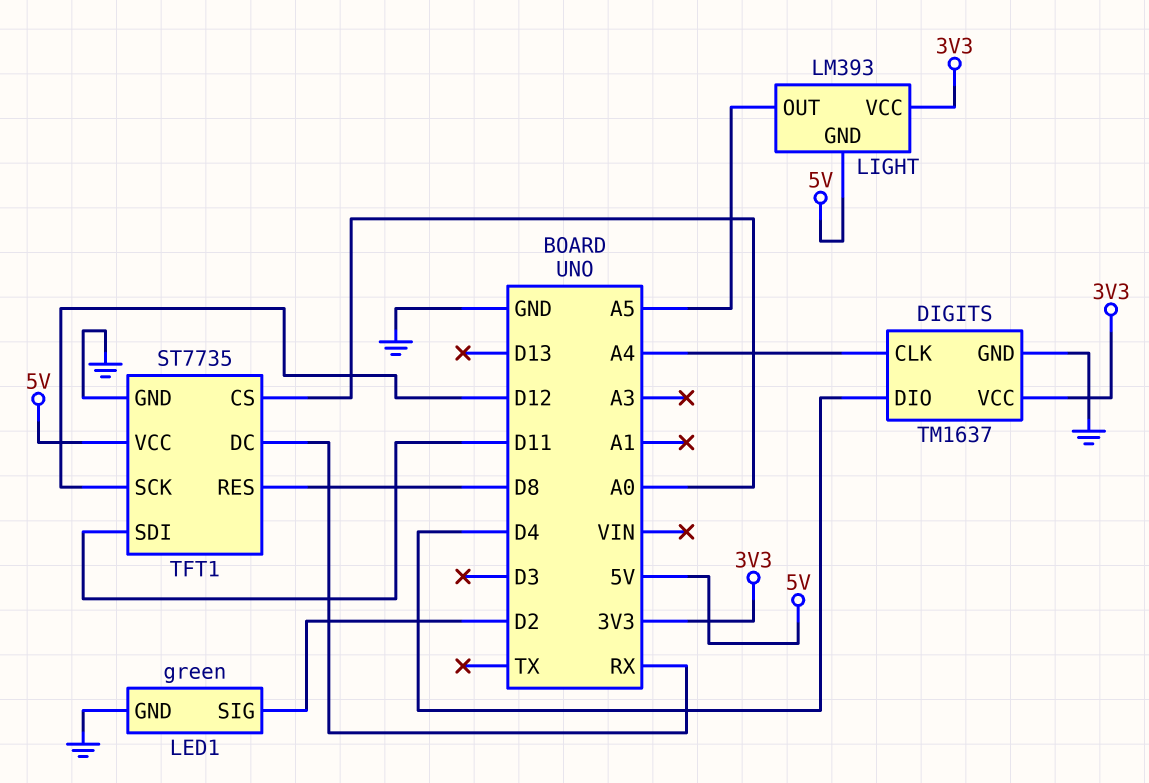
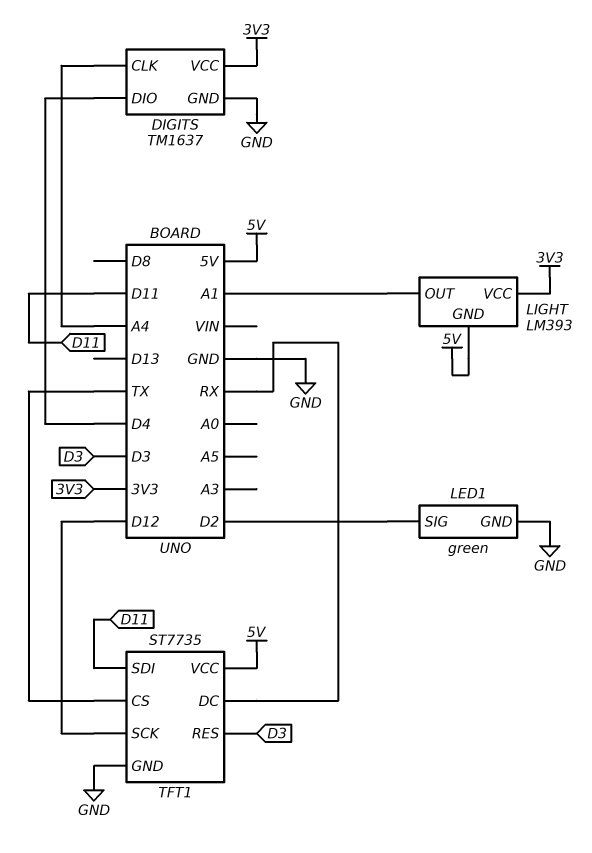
LIGHT pin OUT: A5 -> A1
TFT1 pin CS: A0 -> TX
TFT1 pin RES: D8 -> D3

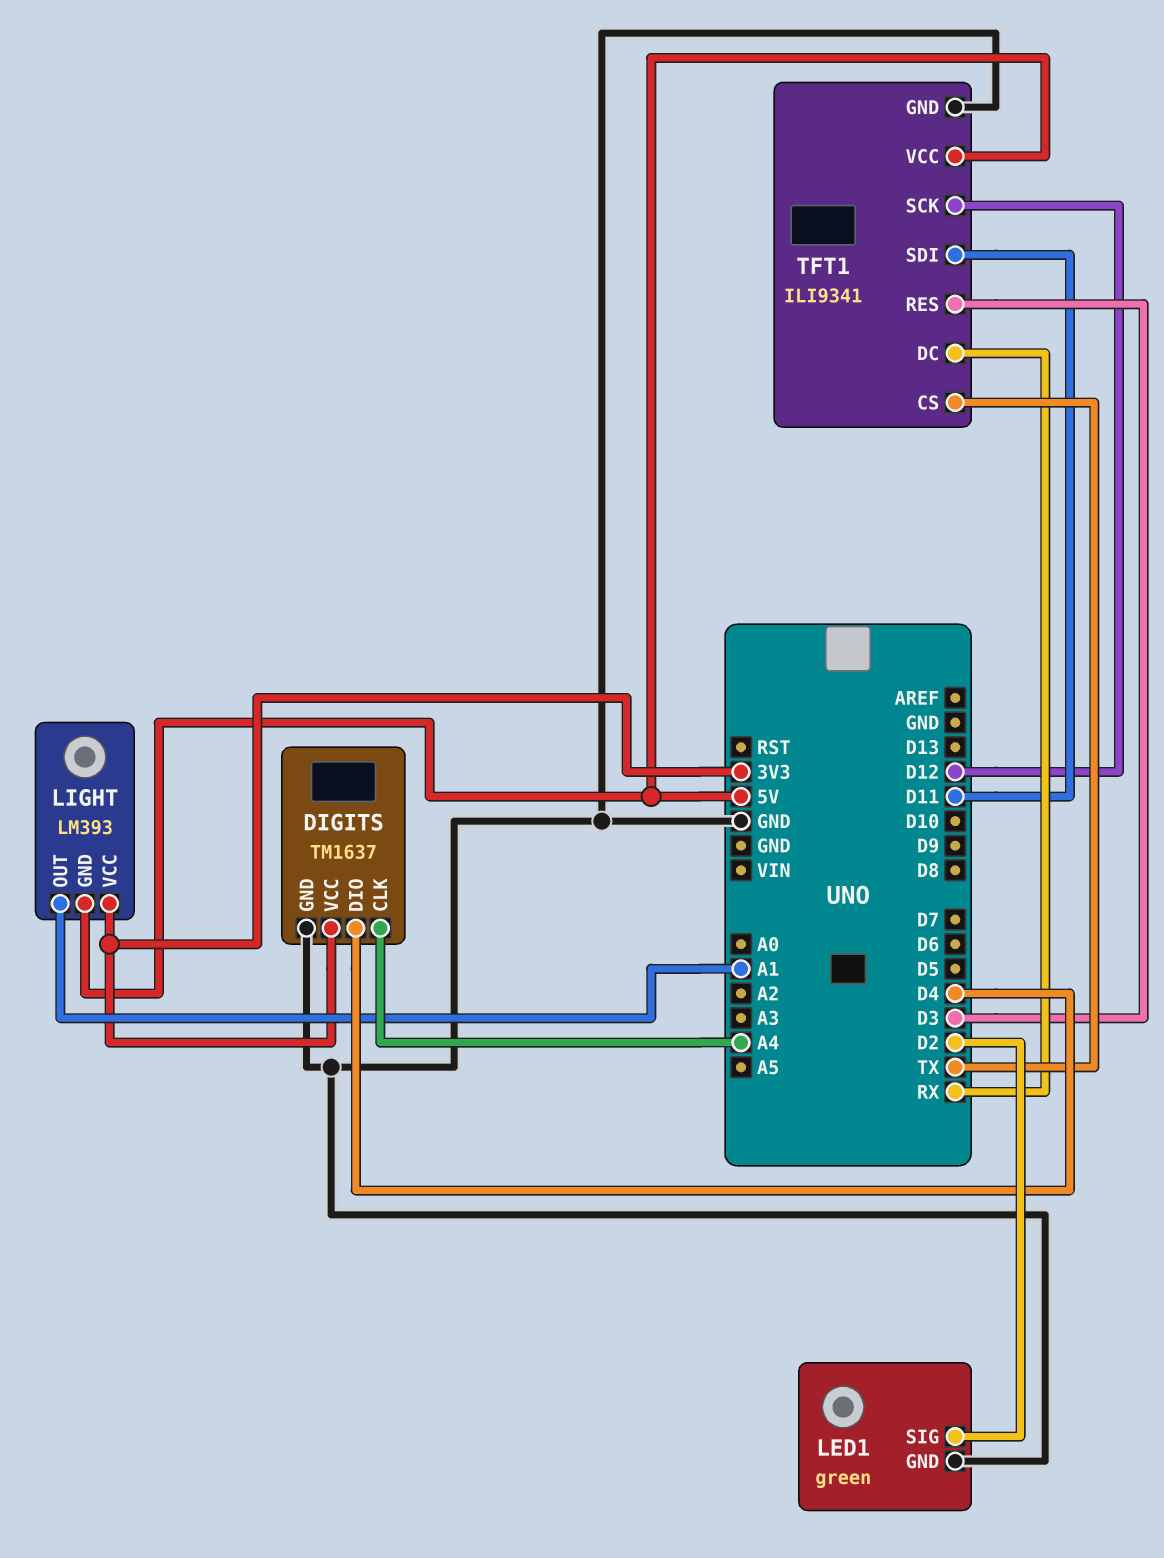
TFT1: ST7735 -> ILI9341

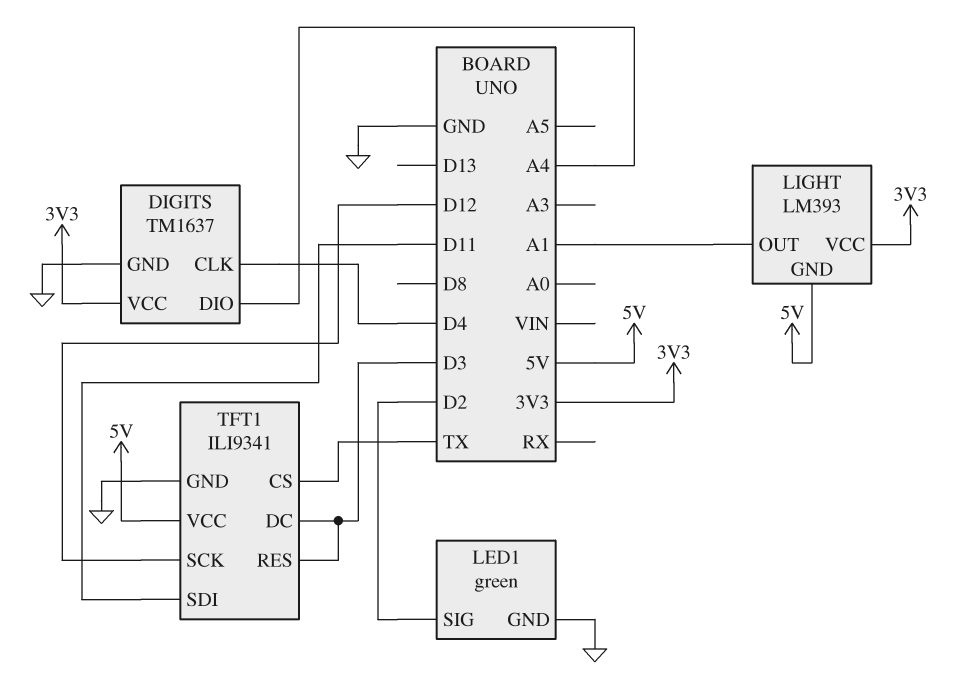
DIGITS pin CLK: A4 -> D4
DIGITS pin DIO: D4 -> A4
TFT1 pin DC: RX -> D3

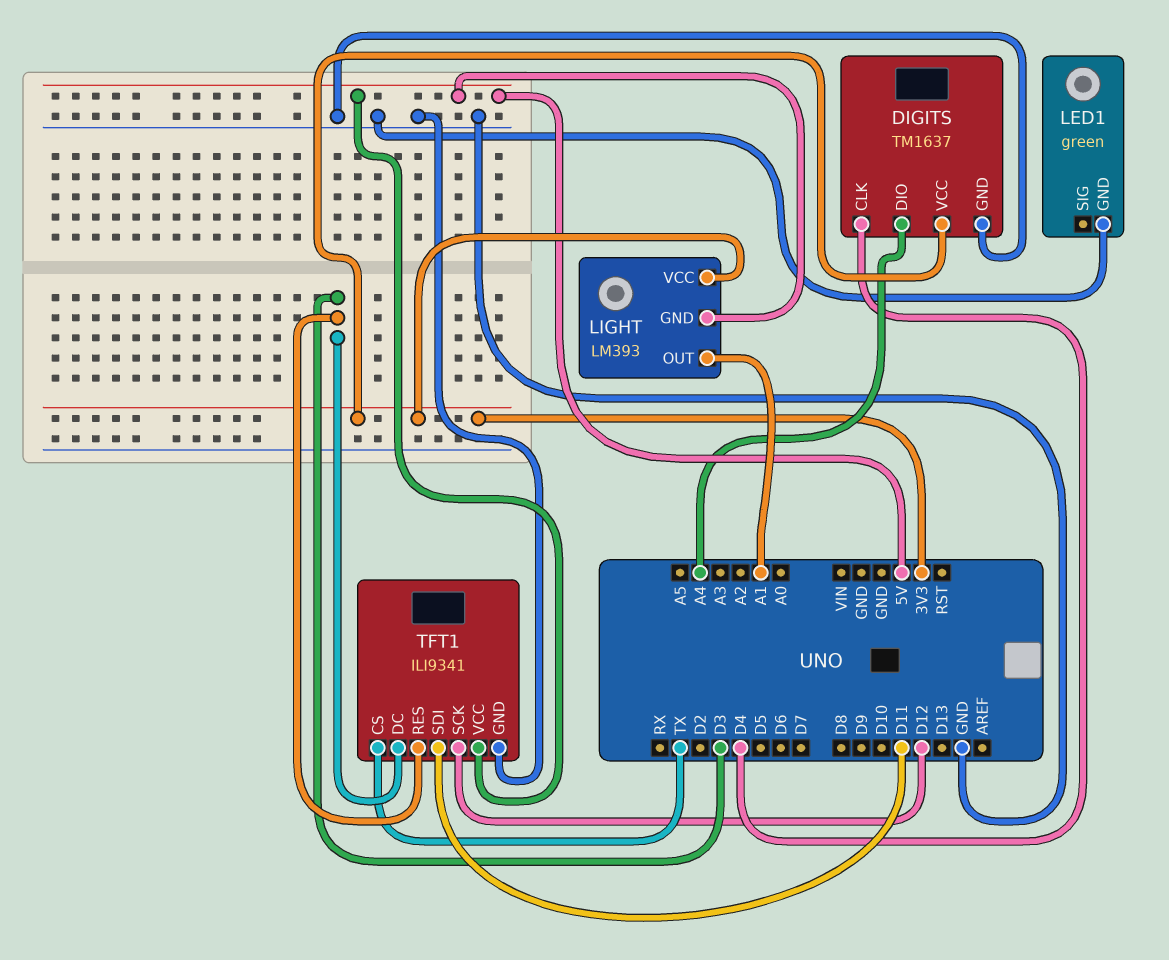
LED1 pin SIG: D2 -> none

